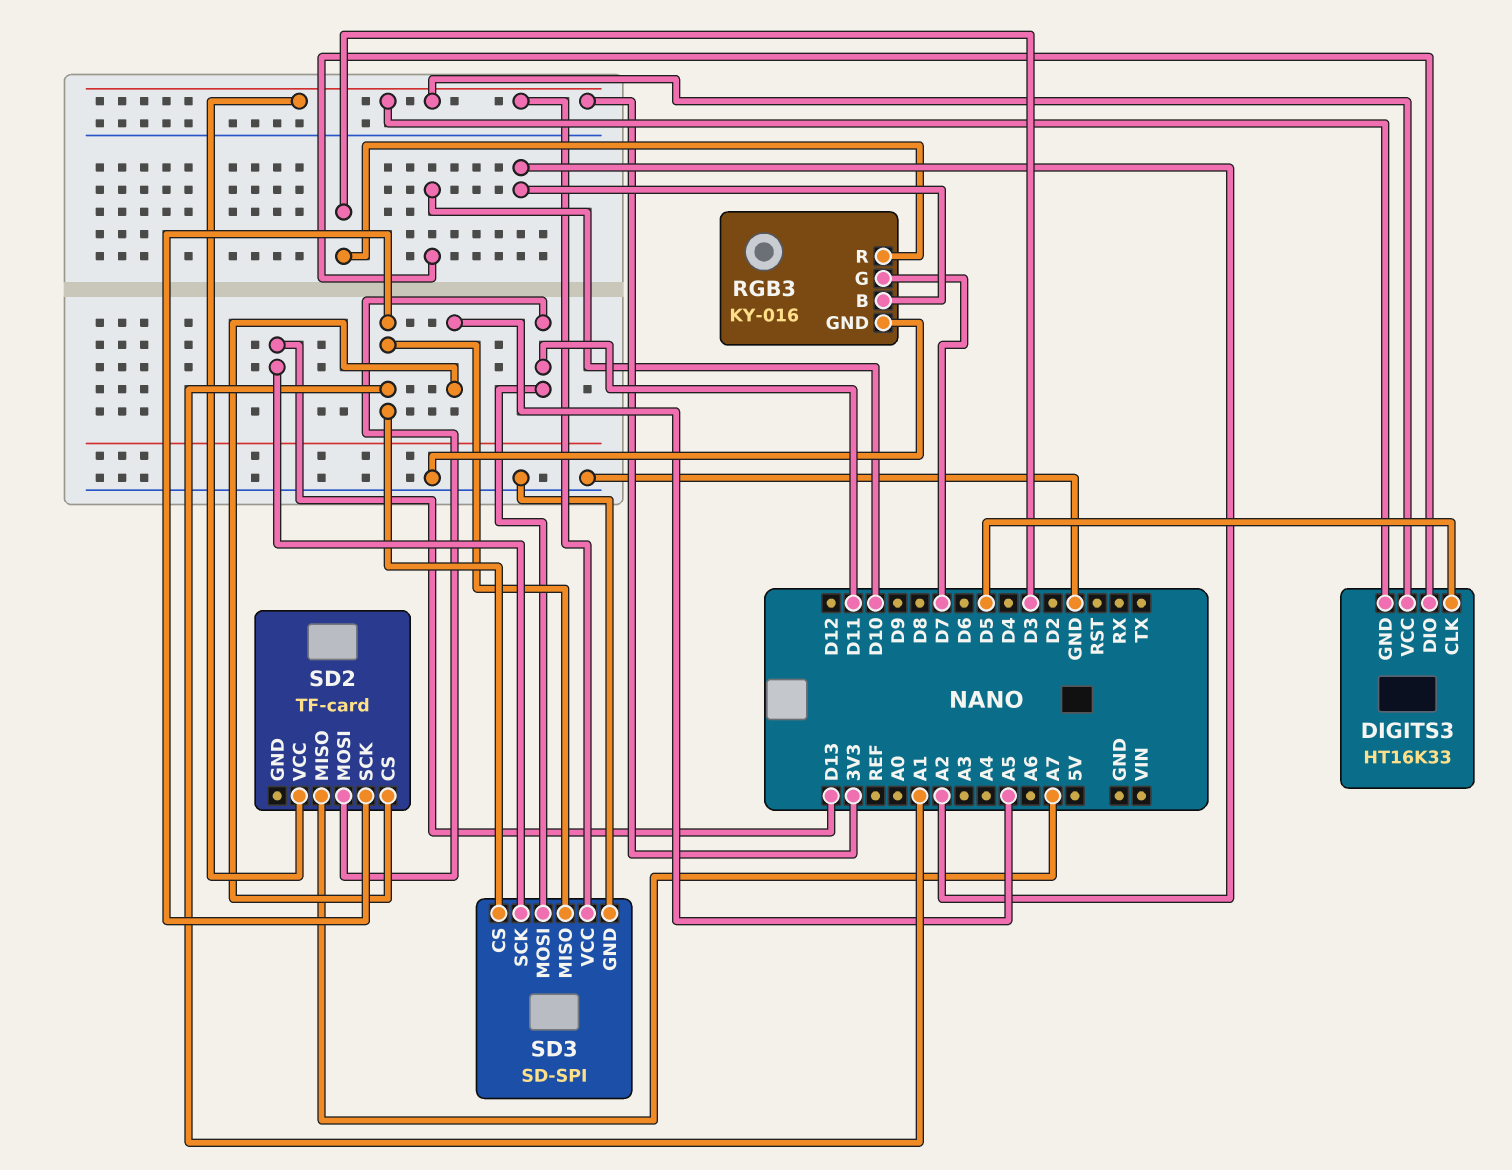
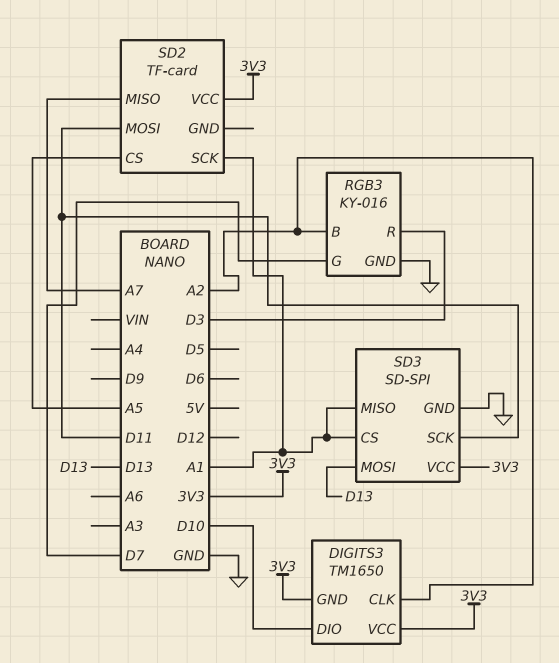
DIGITS3: HT16K33 -> TM1650
DIGITS3 pin CLK: D5 -> A2
SD3 pin MOSI: D11 -> D13
SD3 pin SCK: D13 -> D11

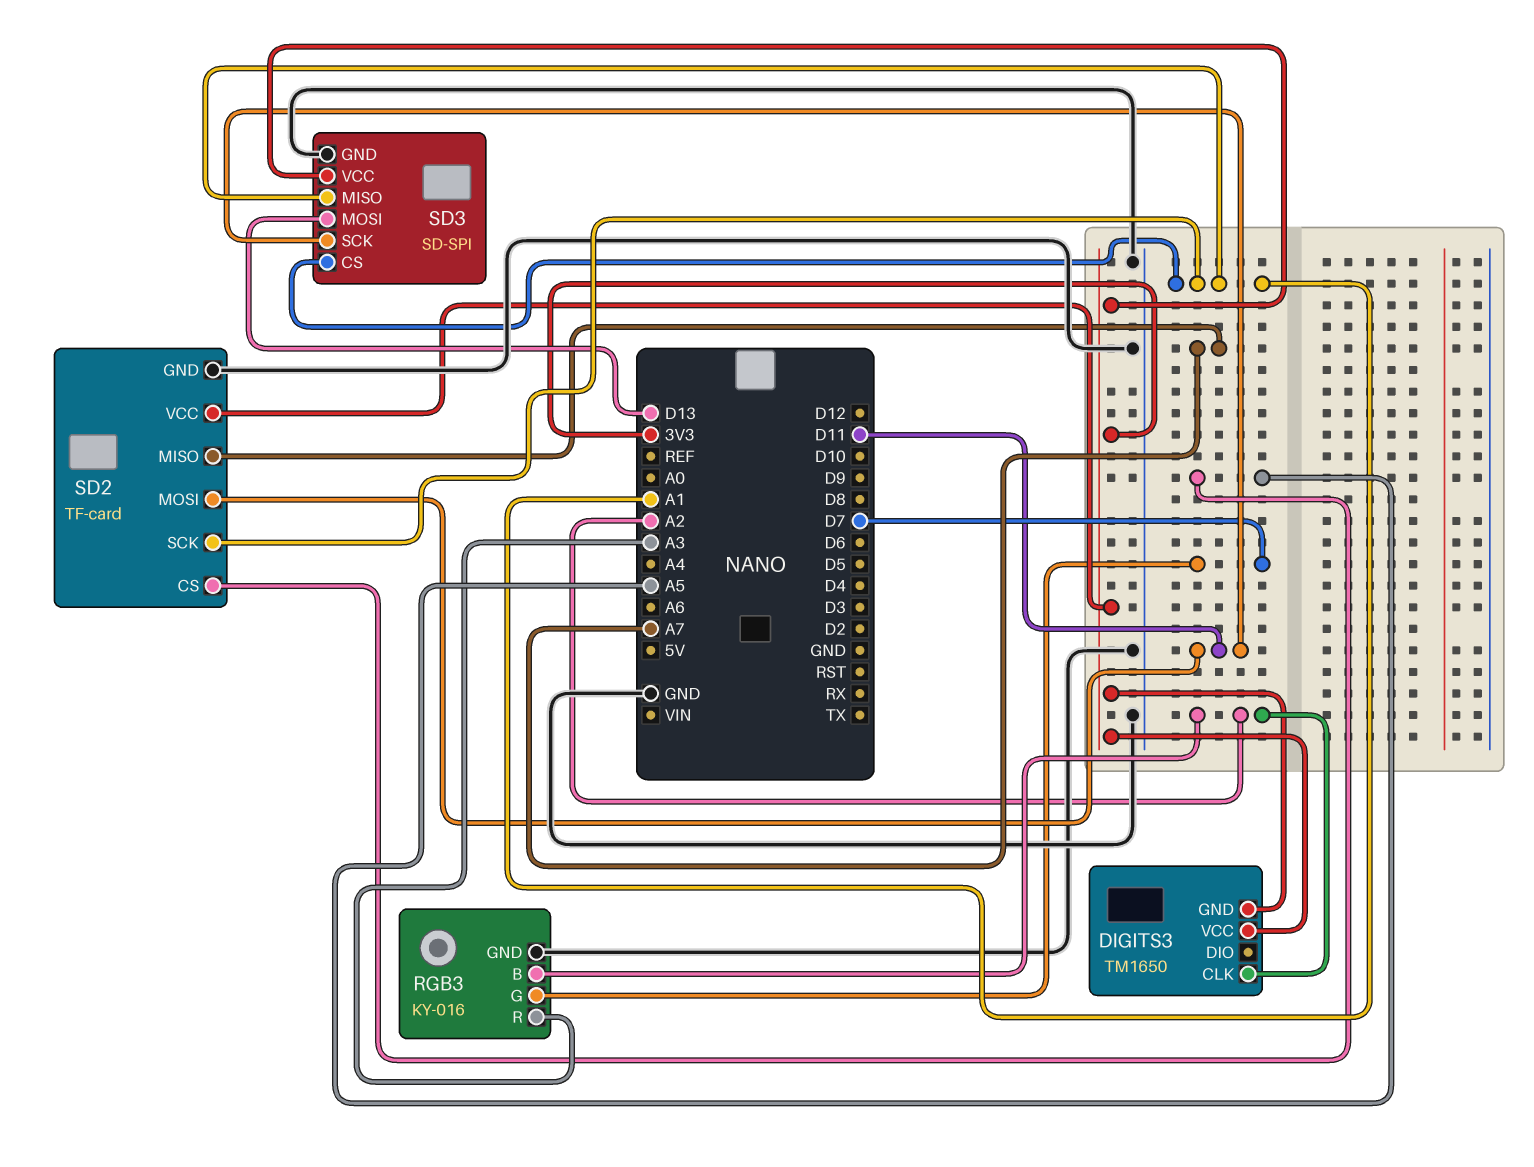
DIGITS3 pin DIO: D10 -> none
RGB3 pin R: D3 -> A3
SD2 pin GND: none -> GND

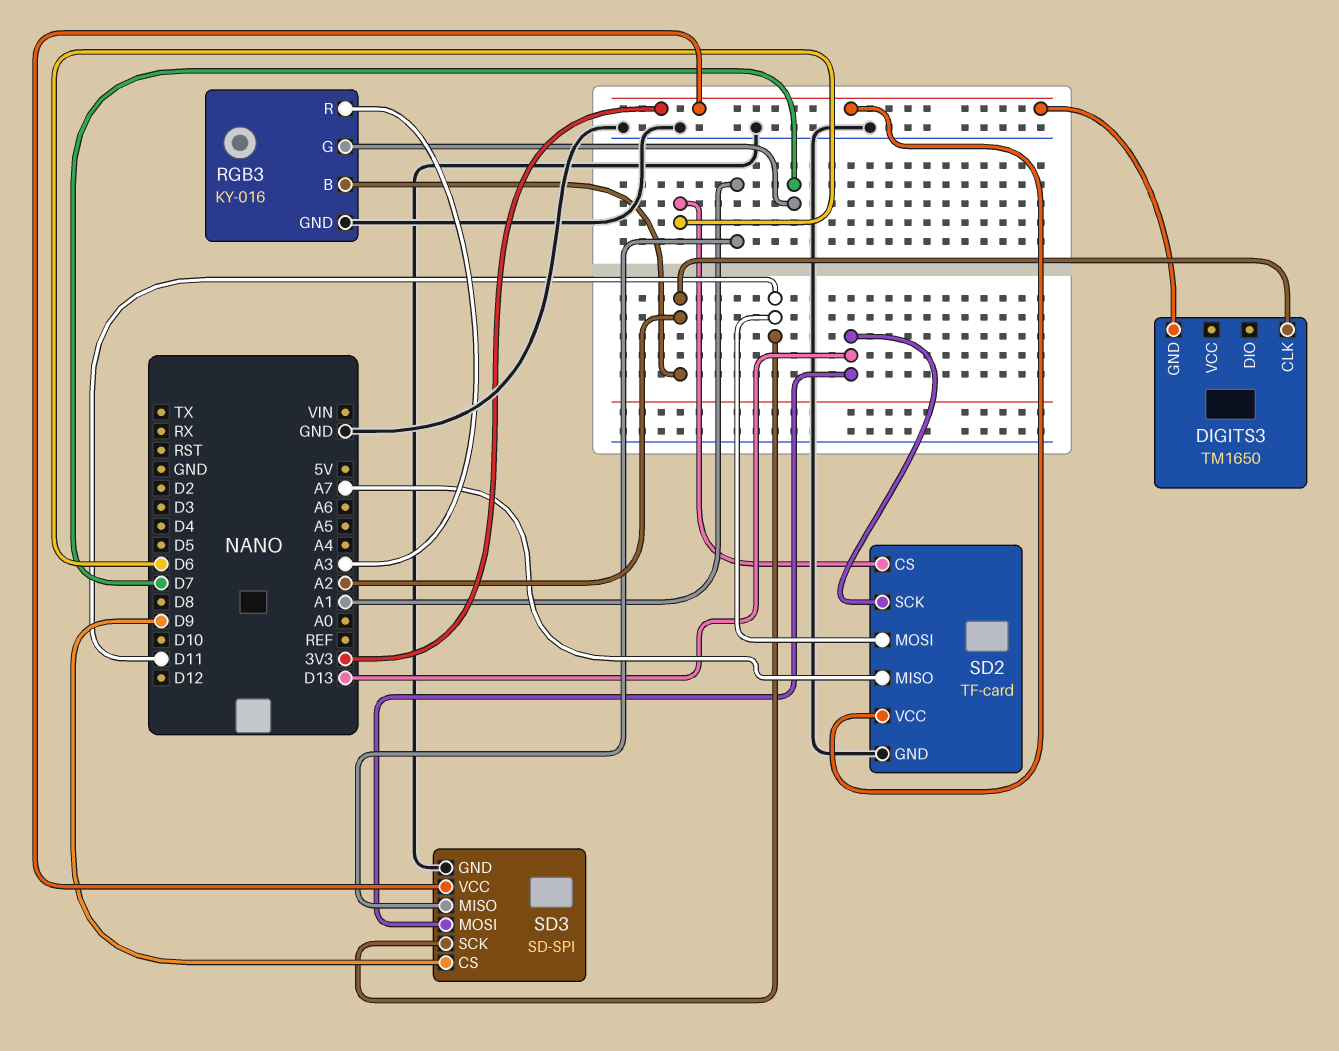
DIGITS3 pin VCC: 3V3 -> none
SD2 pin CS: A5 -> D6
SD2 pin SCK: A1 -> D13
SD3 pin CS: A1 -> D9

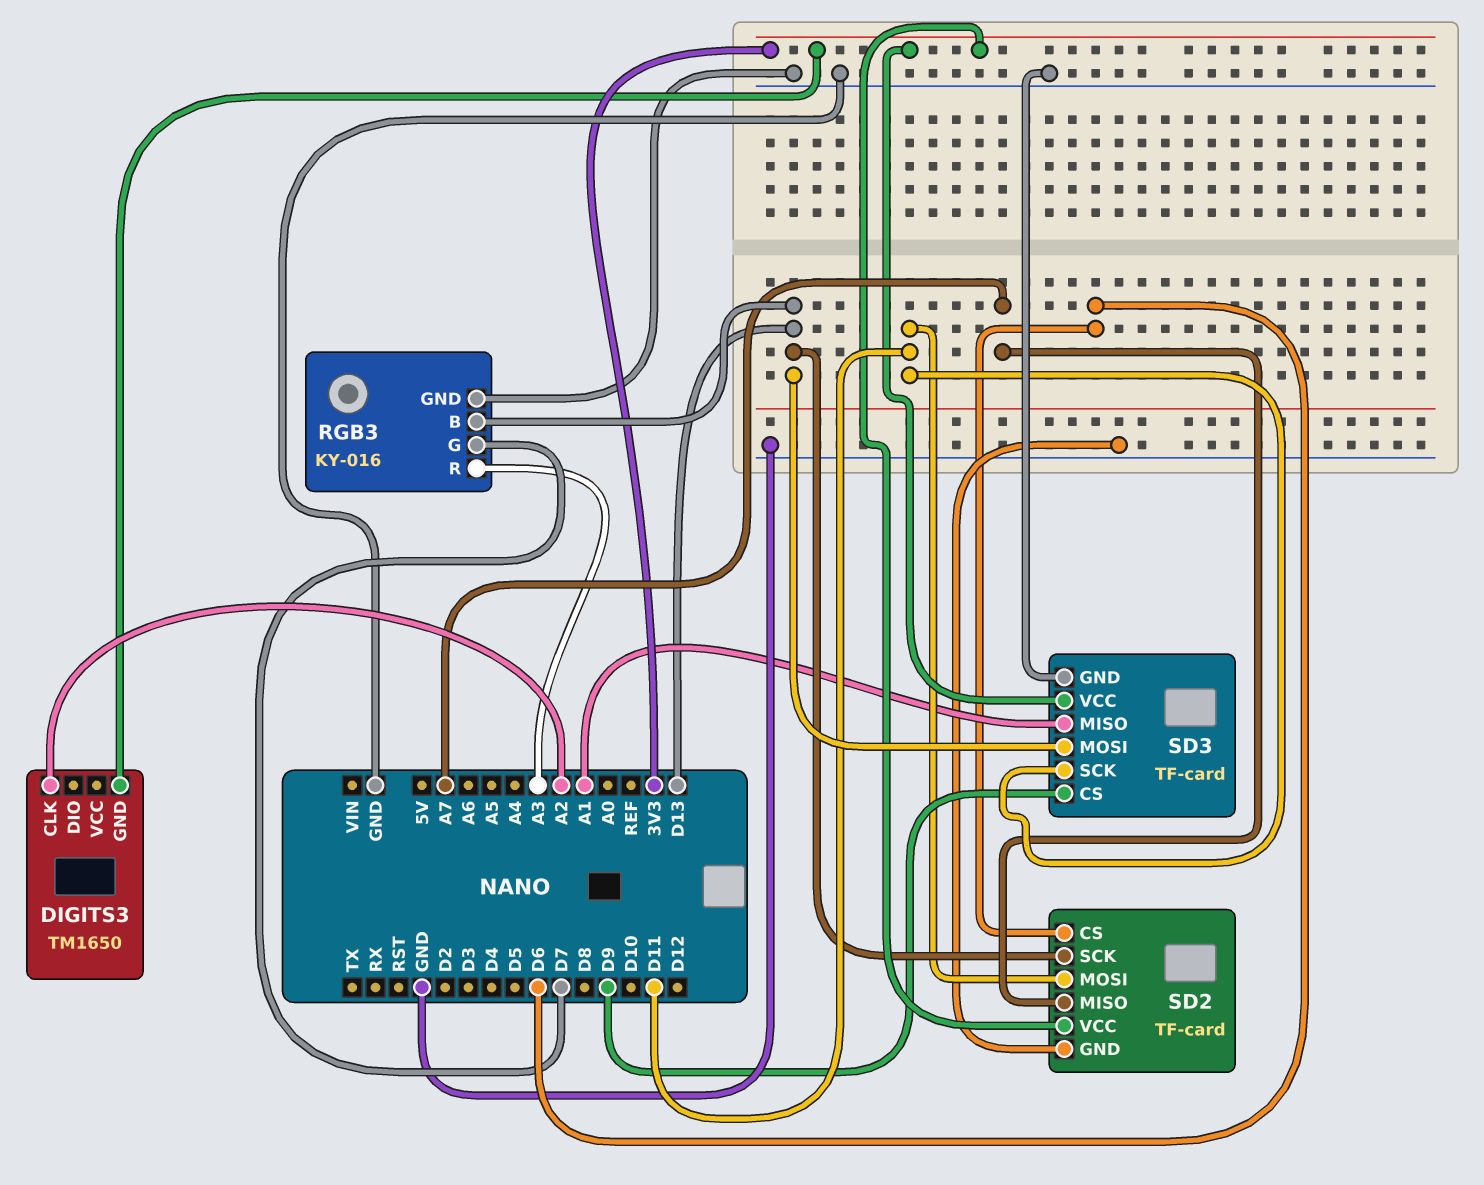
RGB3 pin B: A2 -> D13
SD3: SD-SPI -> TF-card

